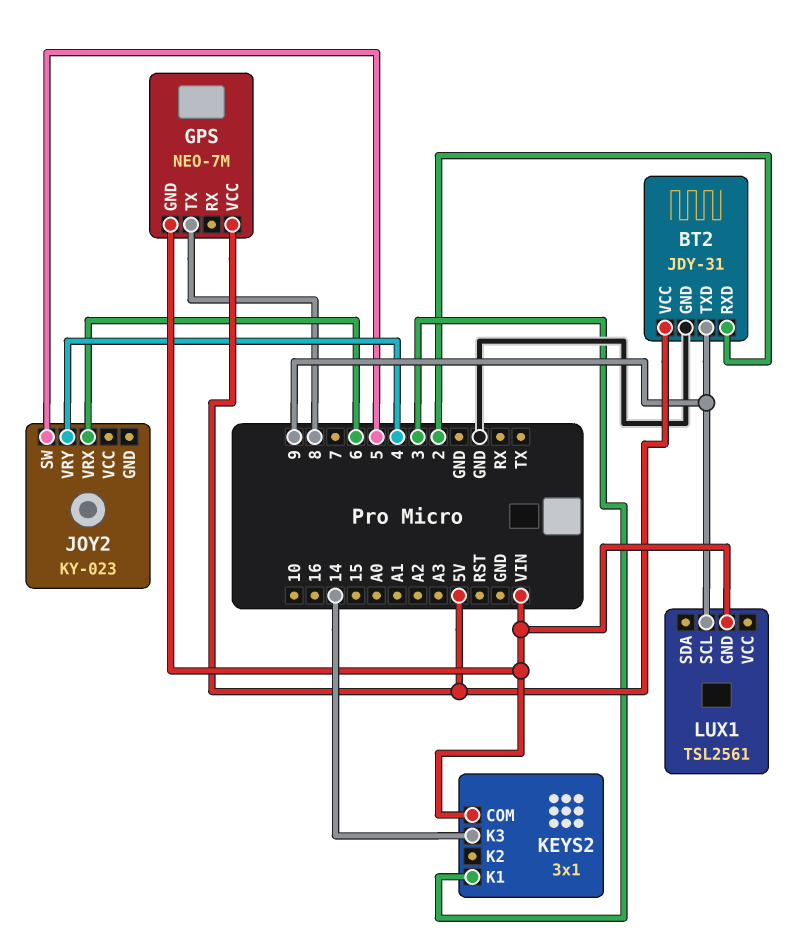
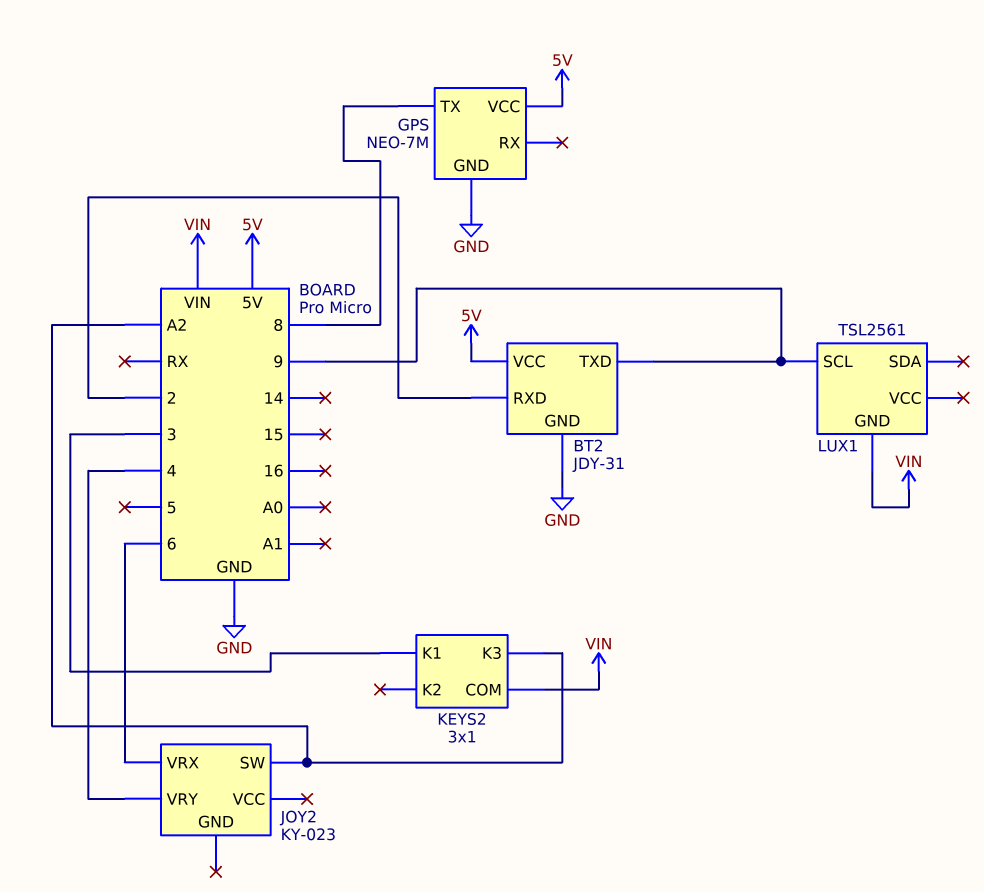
GPS pin GND: VIN -> GND
JOY2 pin SW: 5 -> A2
KEYS2 pin K3: 14 -> A2

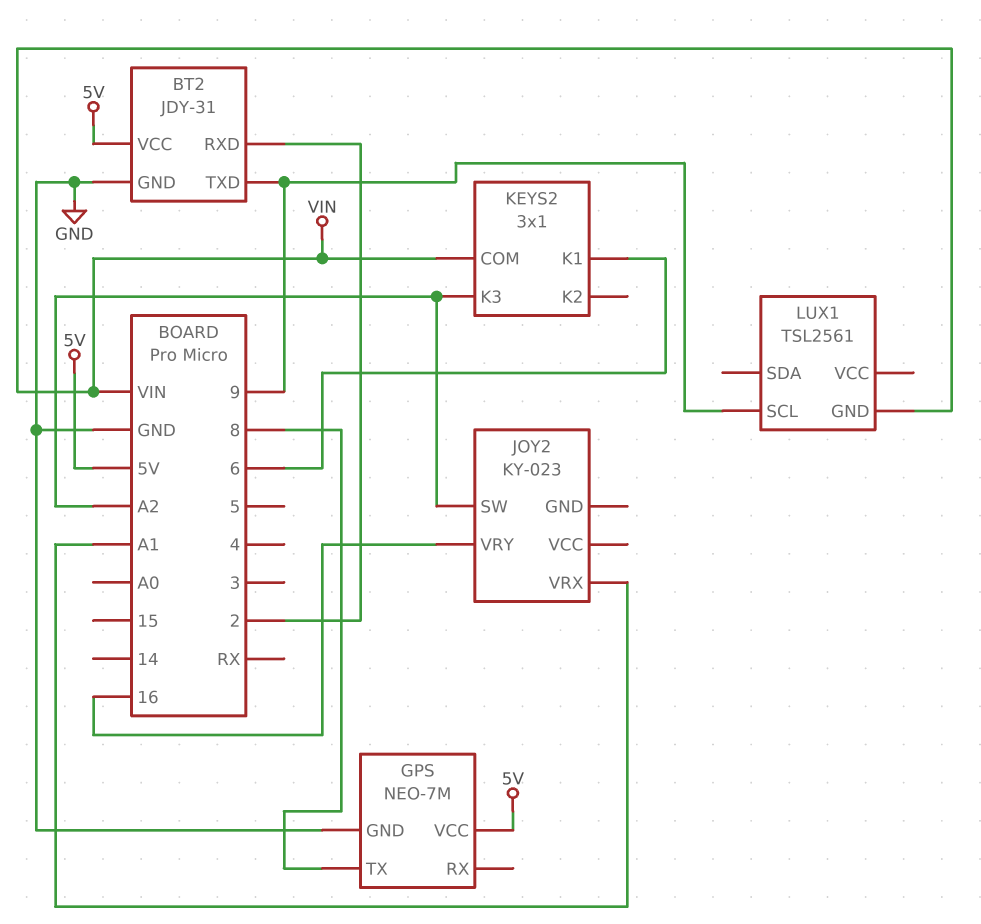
JOY2 pin VRX: 6 -> A1
JOY2 pin VRY: 4 -> 16
KEYS2 pin K1: 3 -> 6

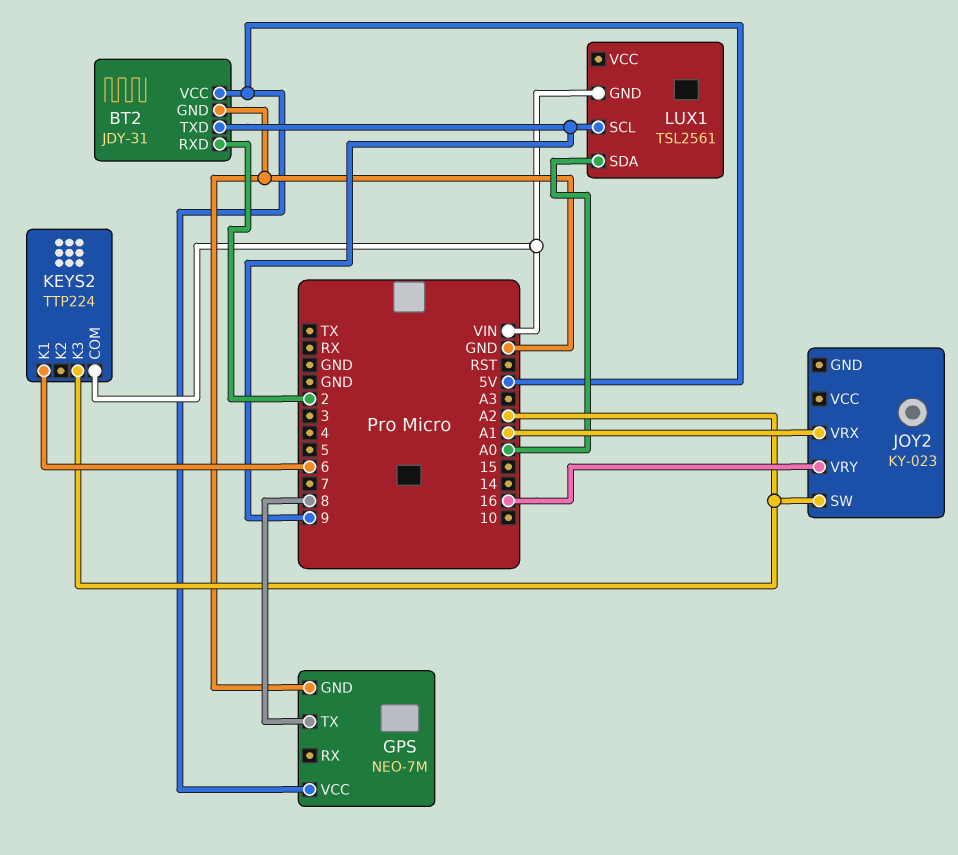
KEYS2: 3x1 -> TTP224
LUX1 pin SDA: none -> A0

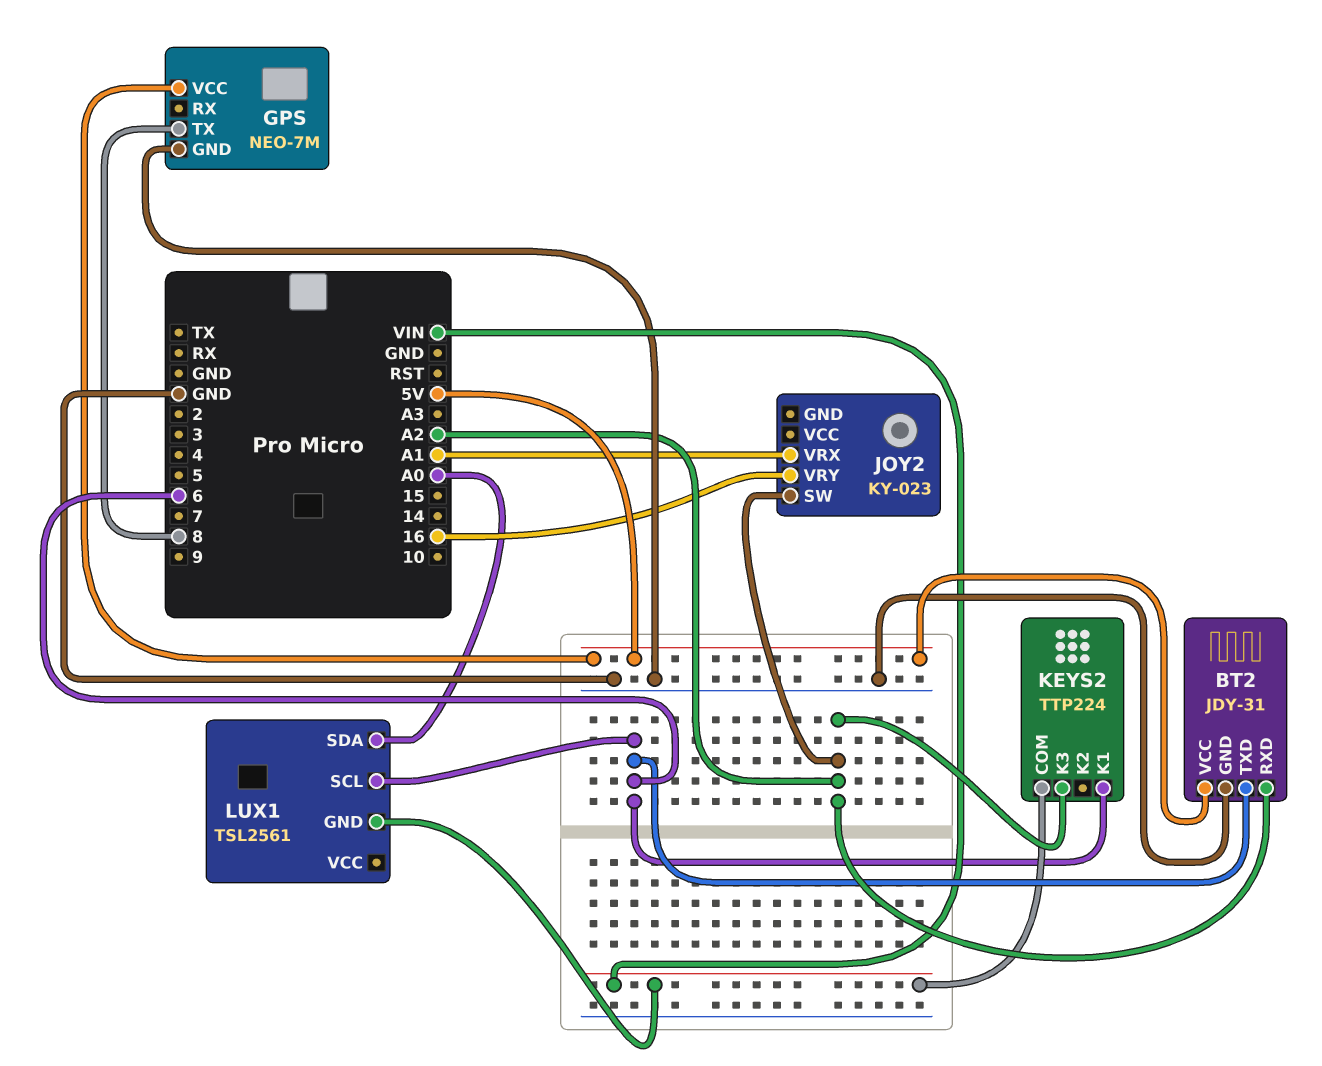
BT2 pin RXD: 2 -> A2
BT2 pin TXD: 9 -> 6
LUX1 pin SCL: 9 -> 6

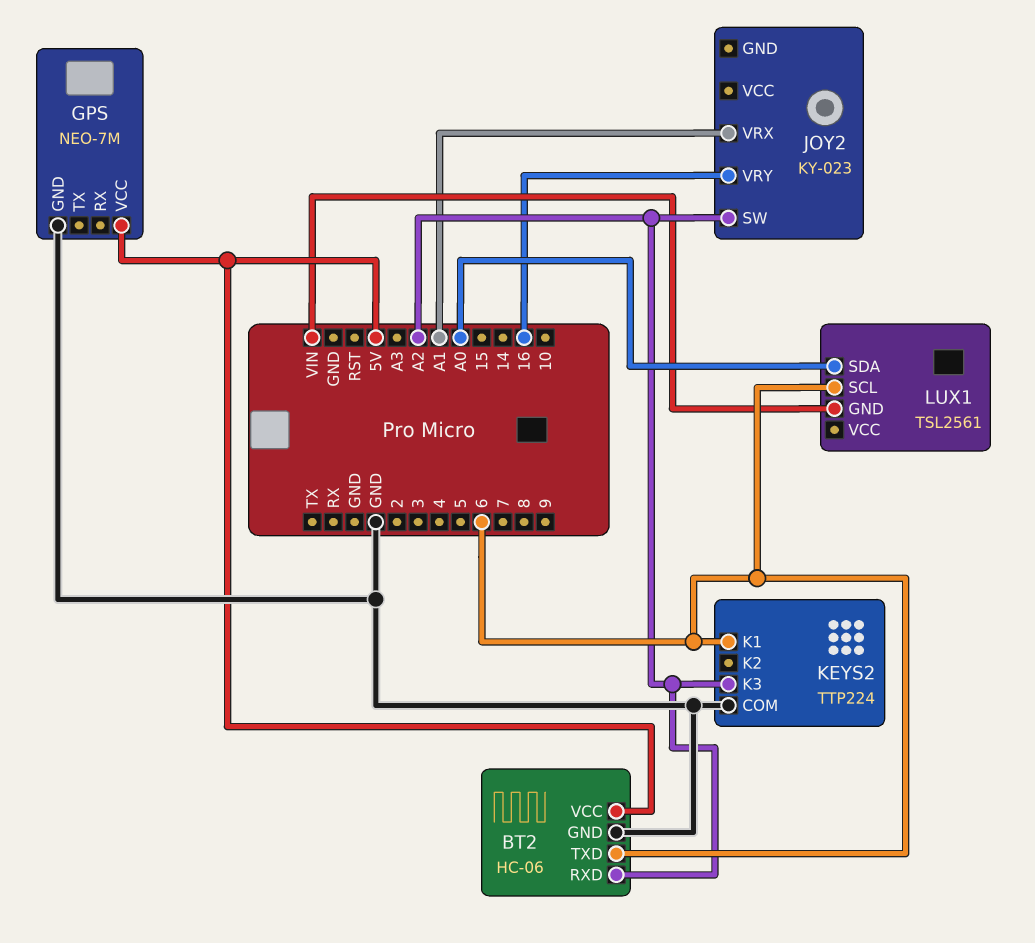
BT2: JDY-31 -> HC-06
GPS pin TX: 8 -> none
KEYS2 pin COM: VIN -> GND

